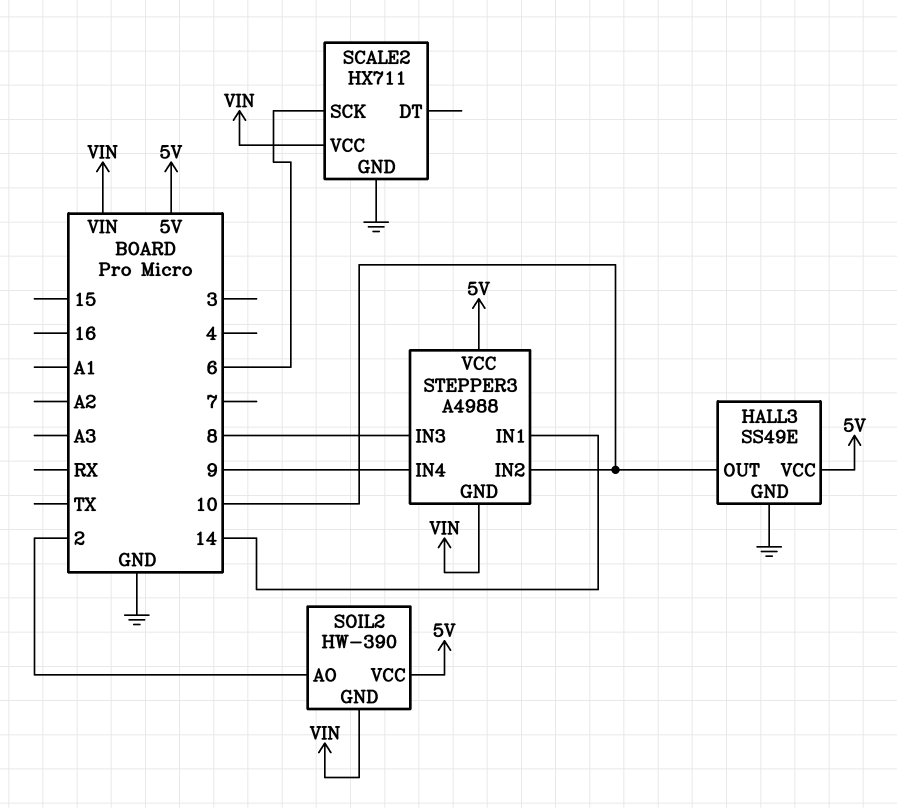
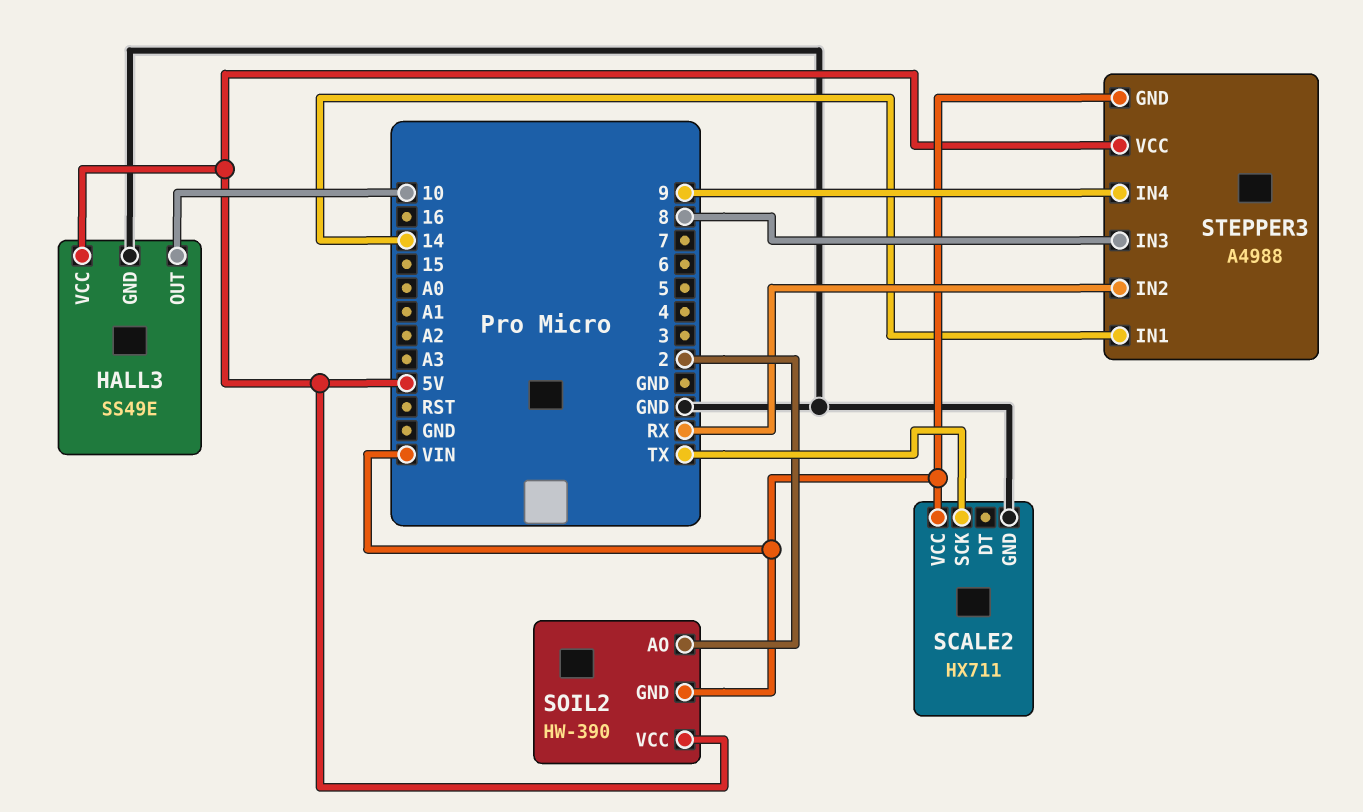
SCALE2 pin SCK: 6 -> TX
STEPPER3 pin IN2: 10 -> RX

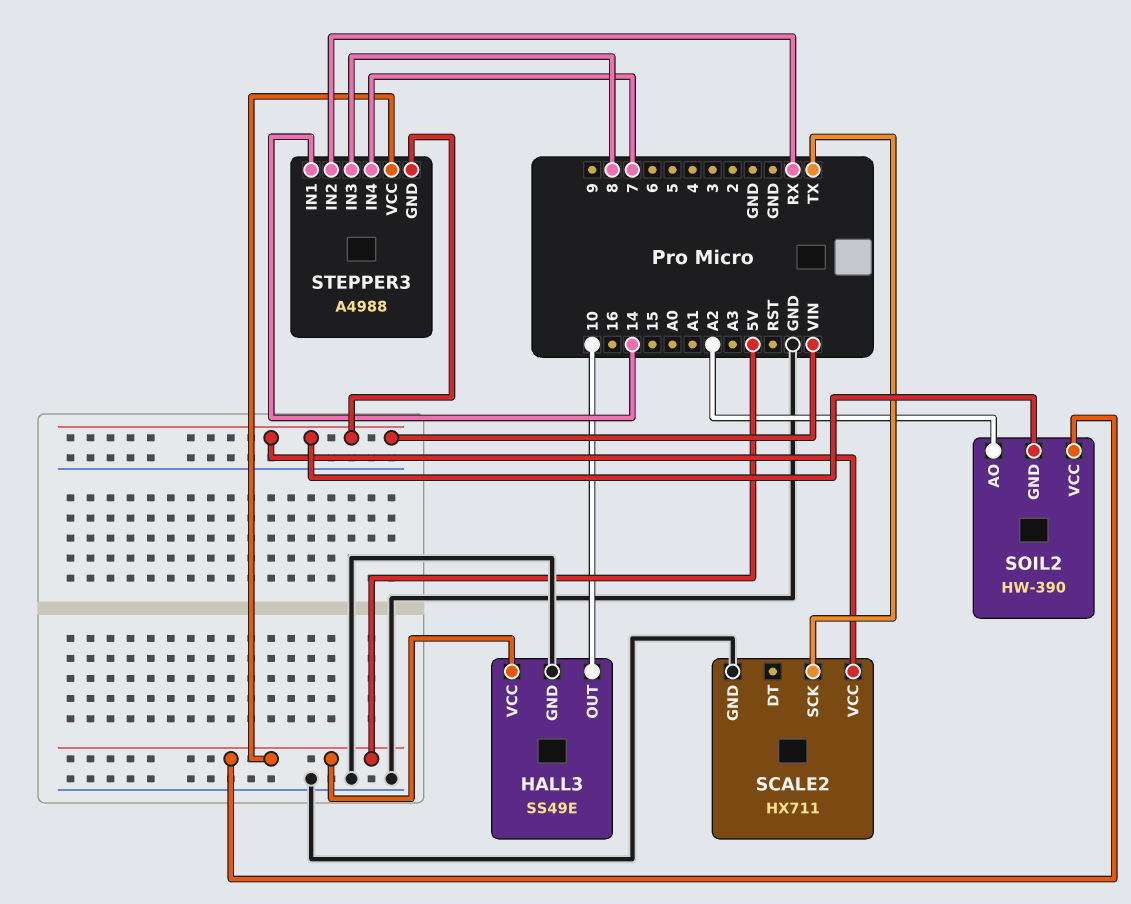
SOIL2 pin AO: 2 -> A2
STEPPER3 pin IN4: 9 -> 7

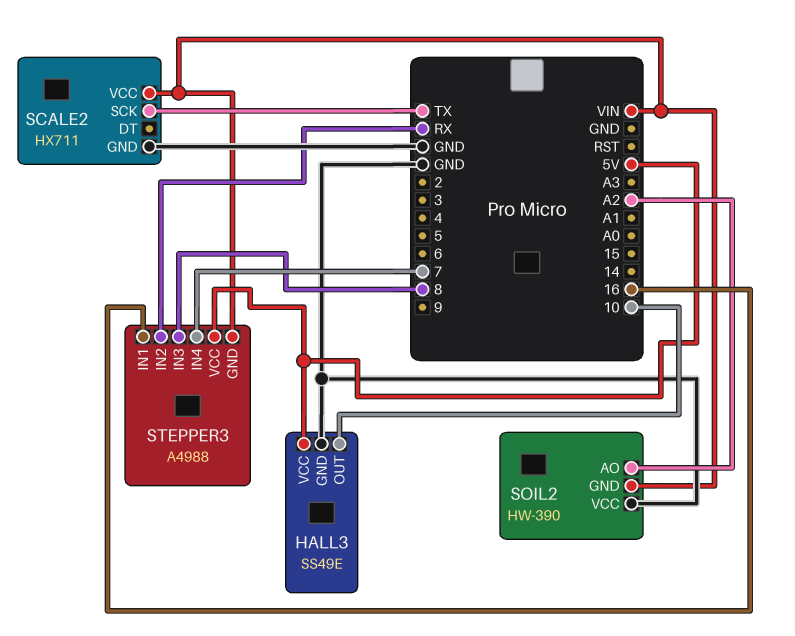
SOIL2 pin VCC: 5V -> GND
STEPPER3 pin IN1: 14 -> 16

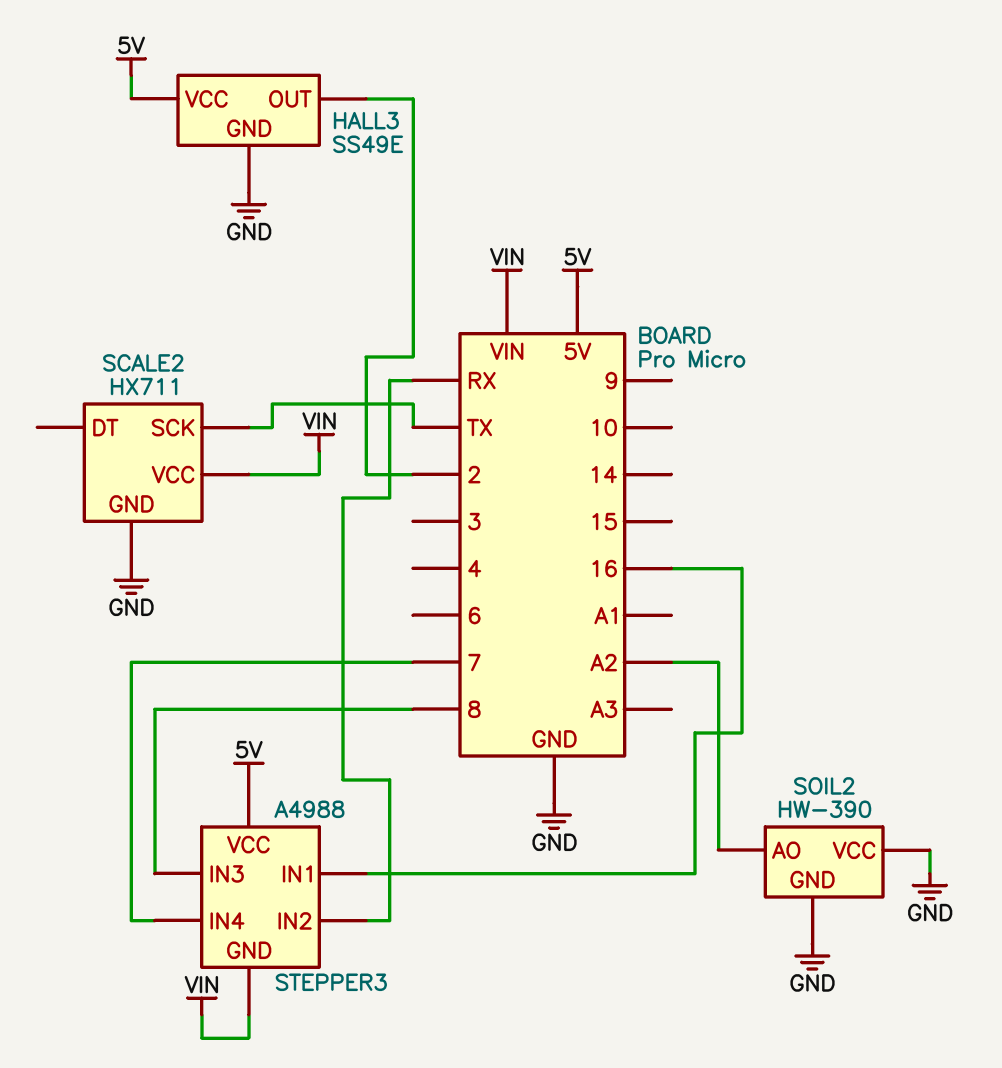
HALL3 pin OUT: 10 -> 2
SOIL2 pin GND: VIN -> GND

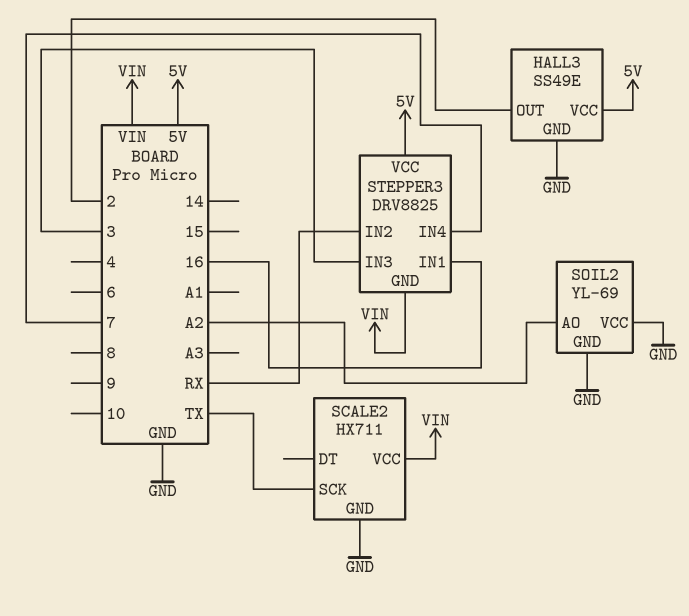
SOIL2: HW-390 -> YL-69
STEPPER3: A4988 -> DRV8825
STEPPER3 pin IN3: 8 -> 3

